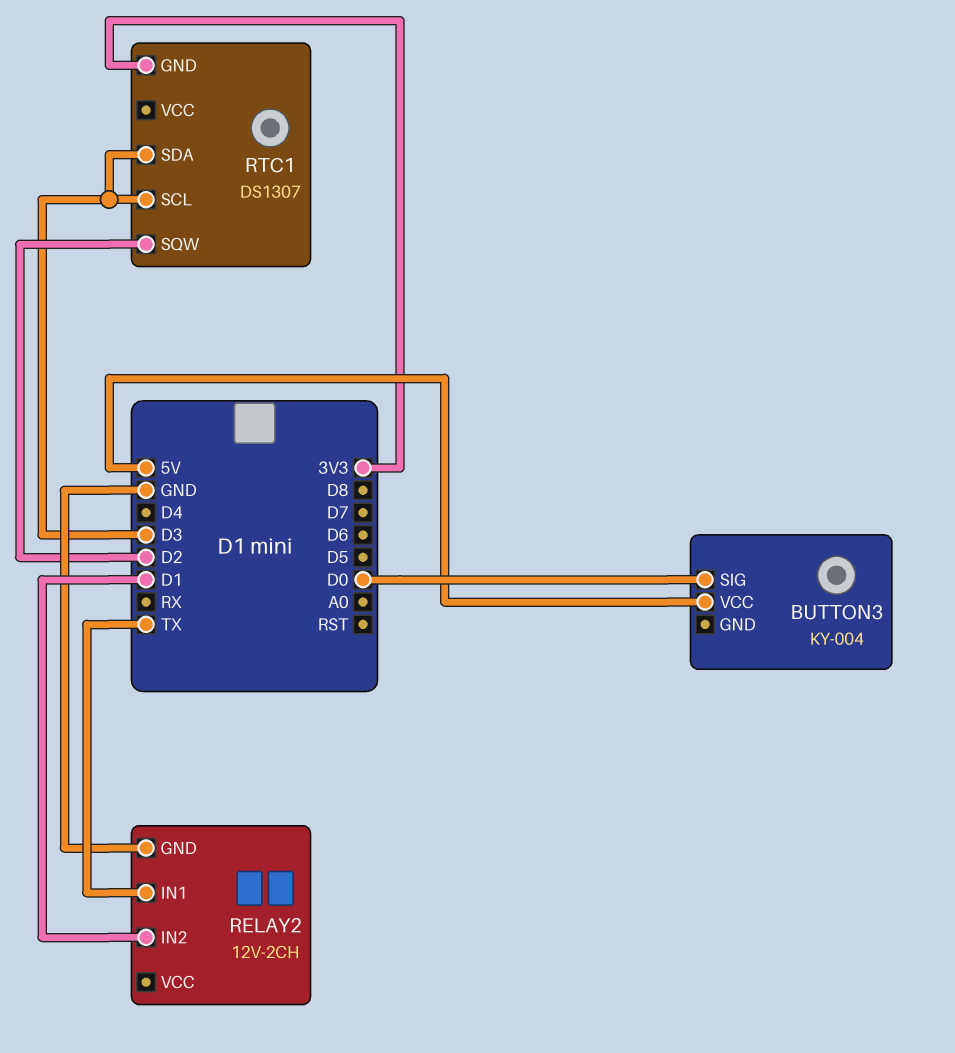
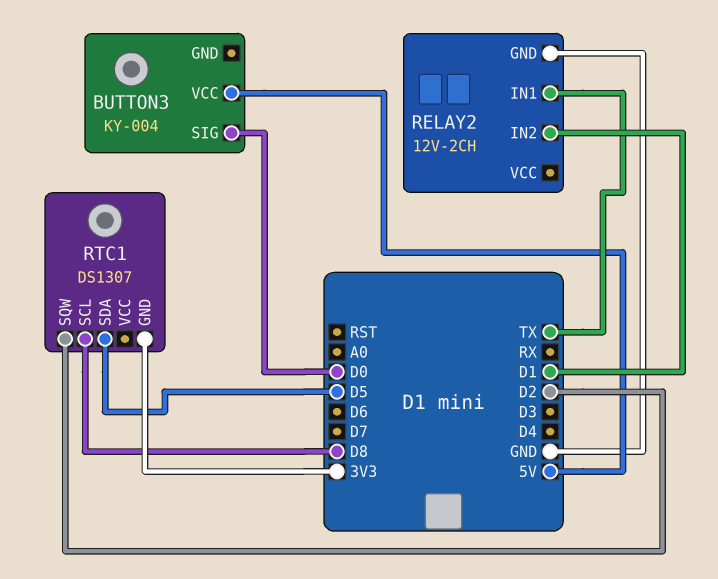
RTC1 pin SCL: D3 -> D8
RTC1 pin SDA: D3 -> D5

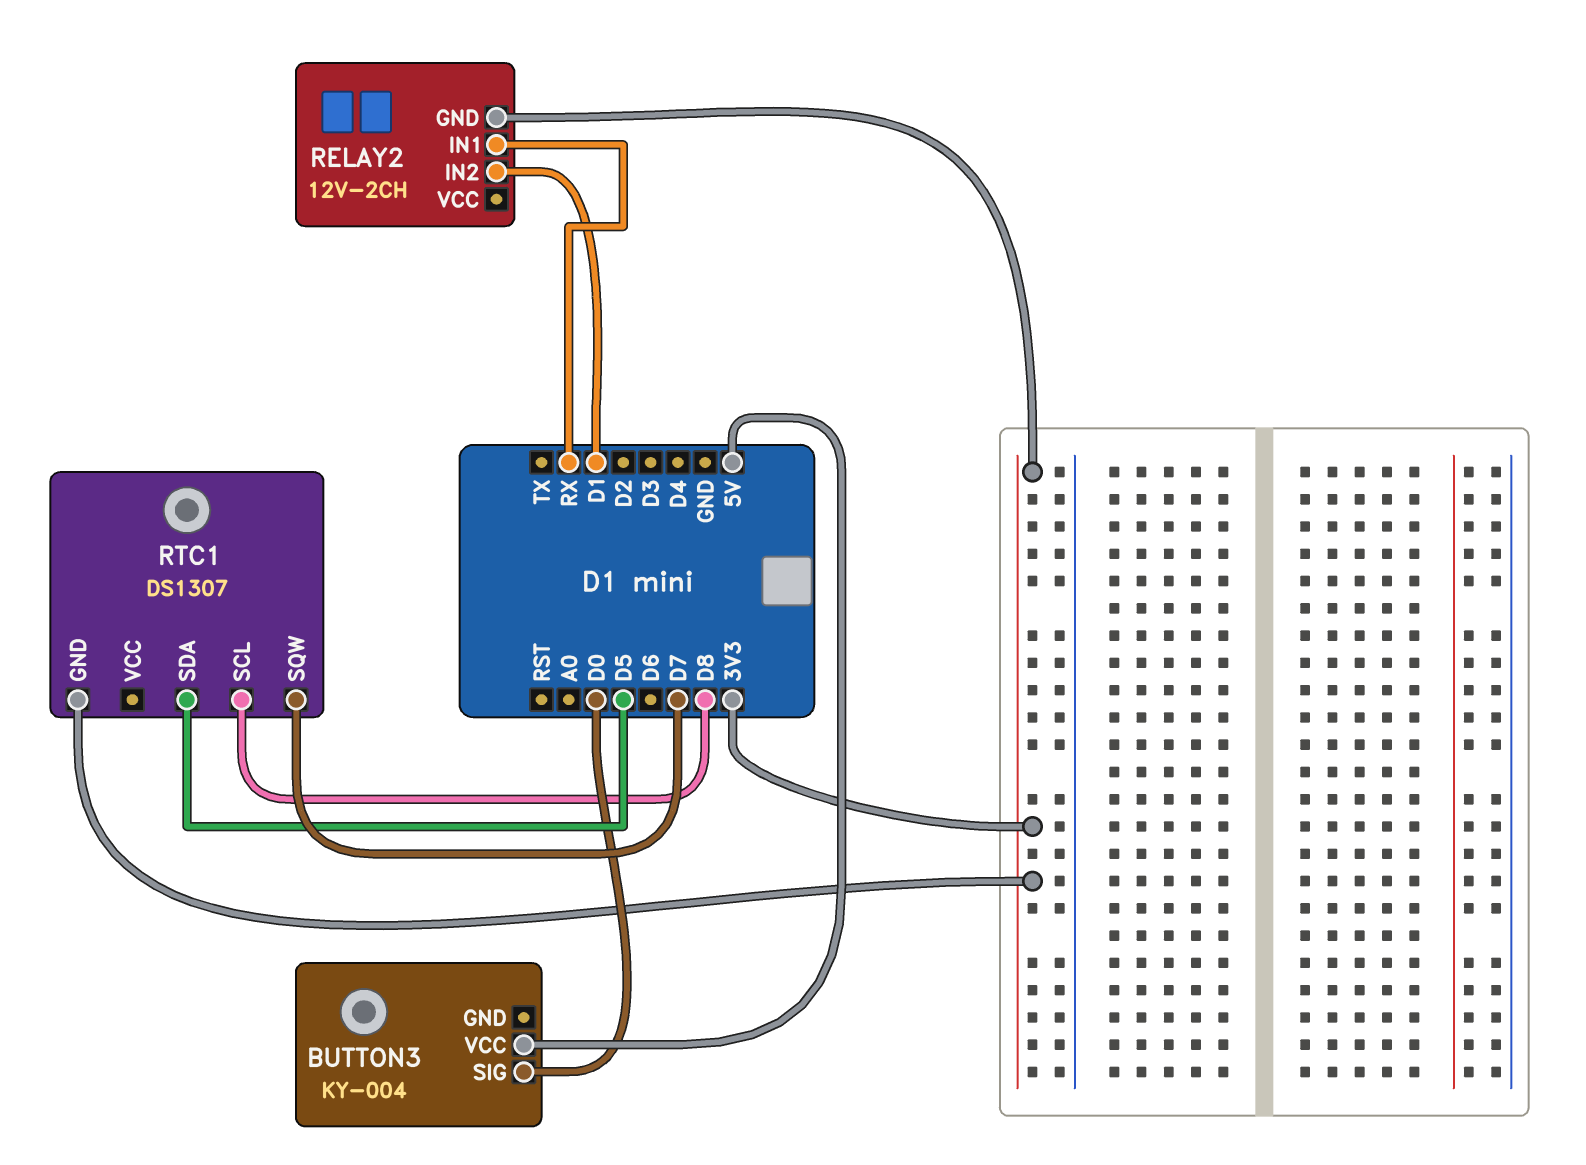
RELAY2 pin GND: GND -> 3V3
RELAY2 pin IN1: TX -> RX
RTC1 pin SQW: D2 -> D7

